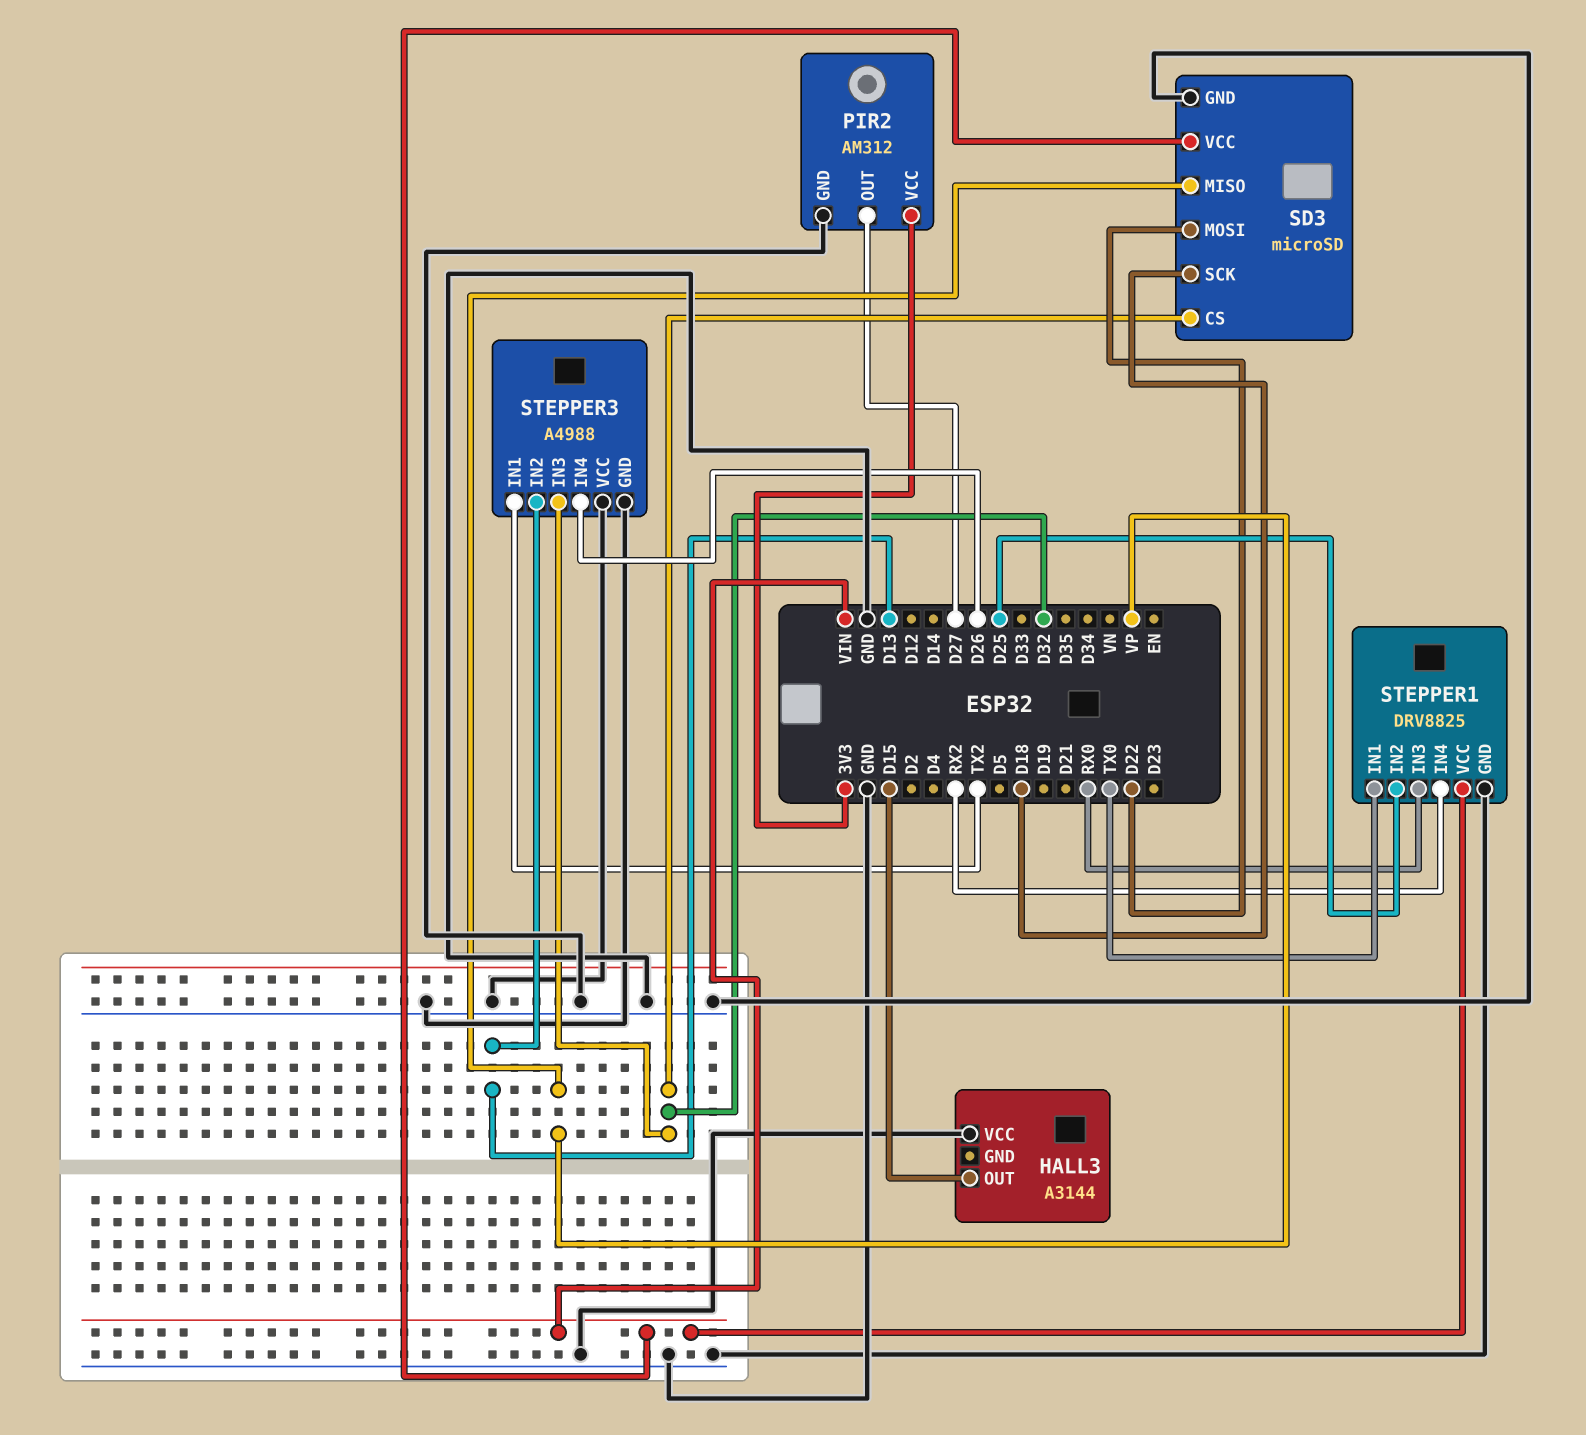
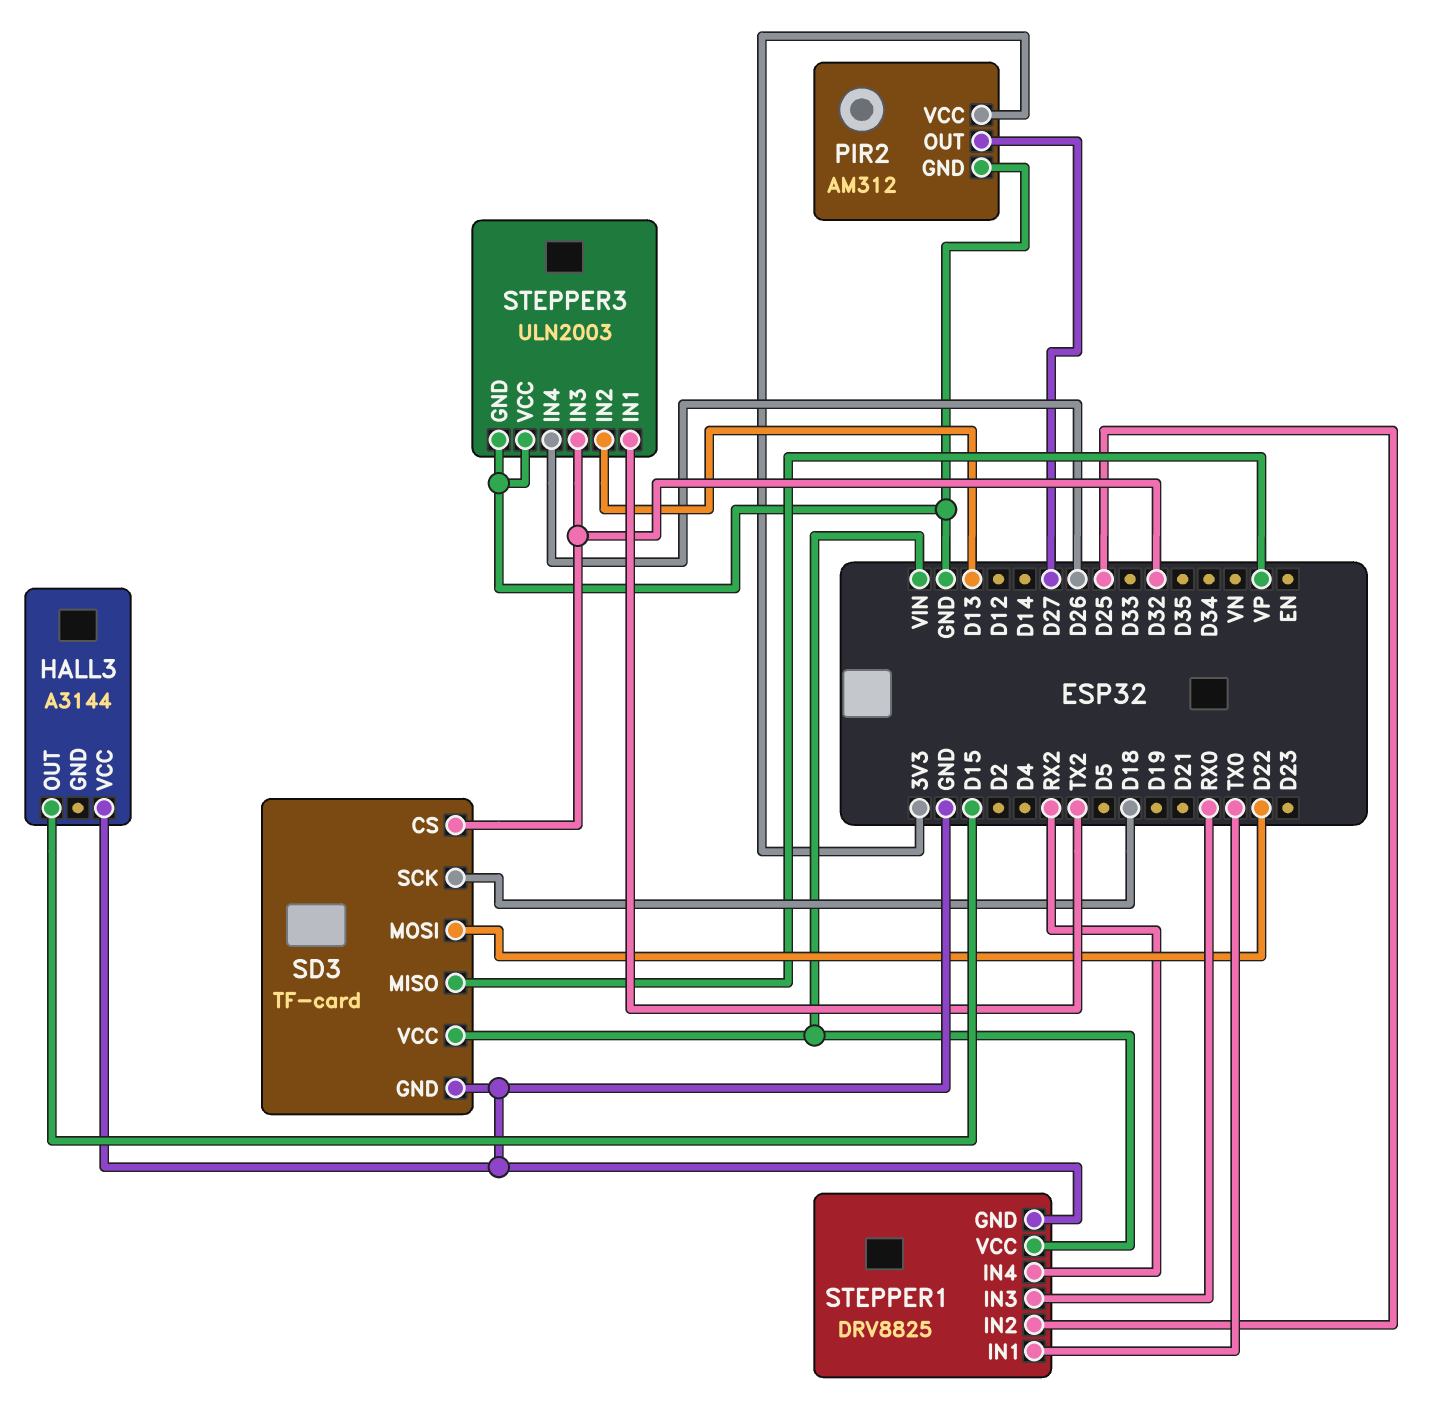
SD3: microSD -> TF-card
STEPPER3: A4988 -> ULN2003

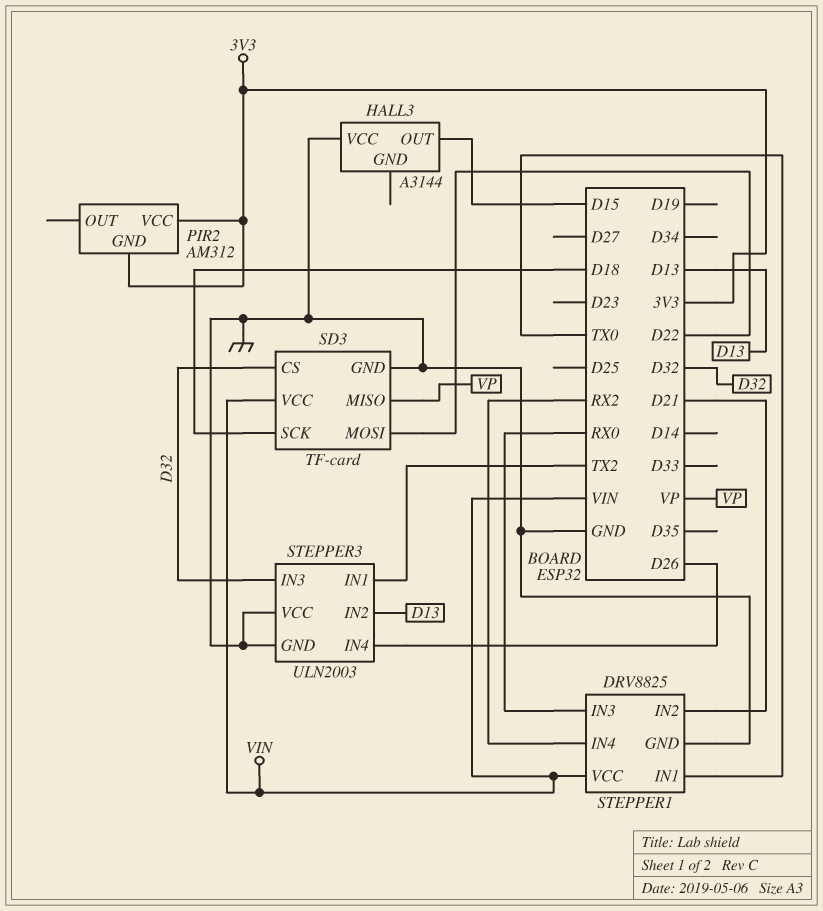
PIR2 pin GND: GND -> 3V3
PIR2 pin OUT: D27 -> none
STEPPER1 pin IN2: D25 -> D21

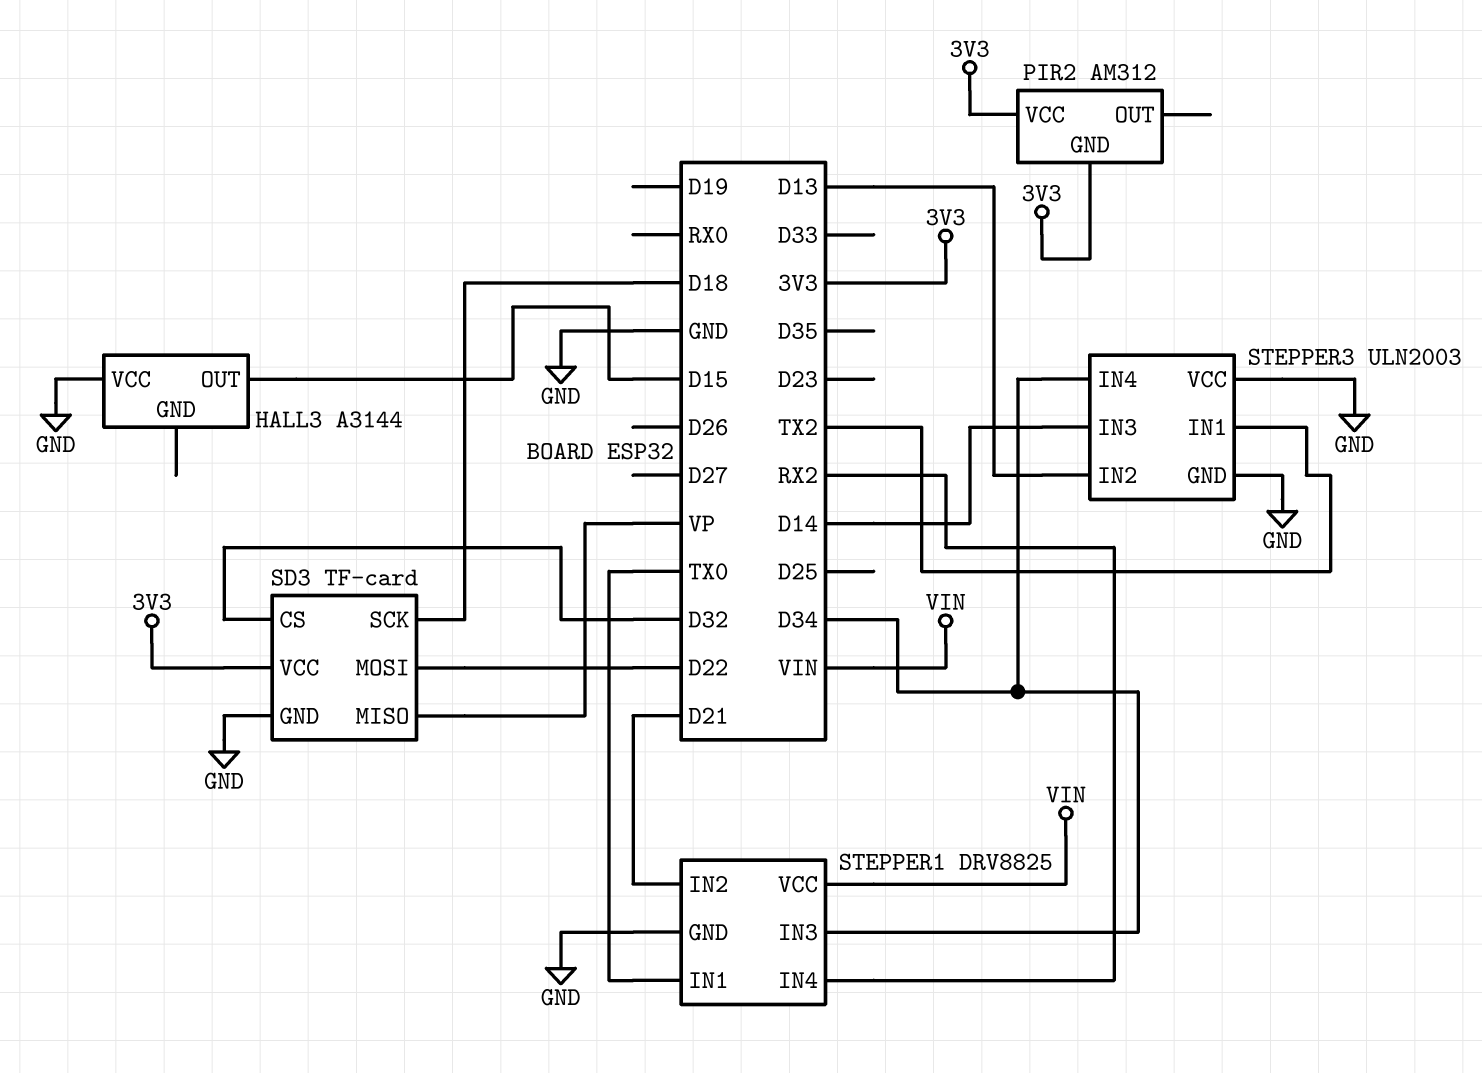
SD3 pin VCC: VIN -> 3V3
STEPPER1 pin IN3: RX0 -> D34
STEPPER3 pin IN3: D32 -> D14
STEPPER3 pin IN4: D26 -> D34

